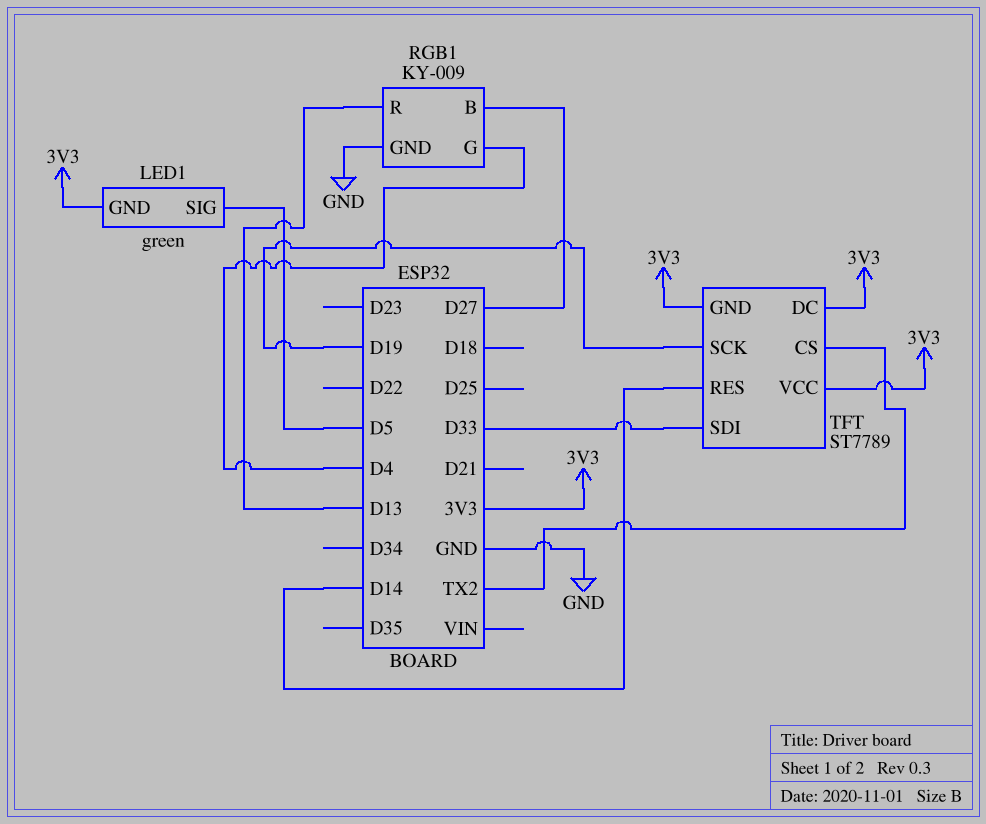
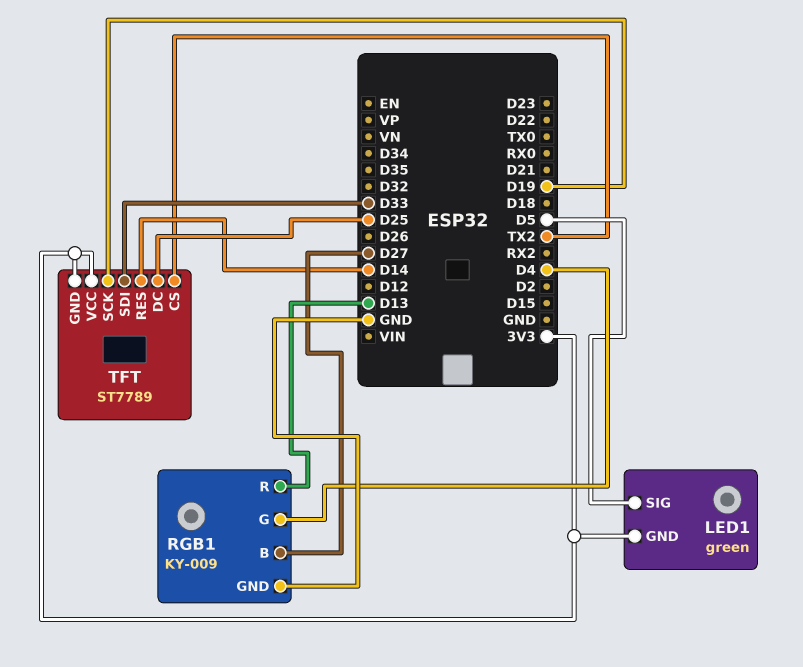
TFT pin DC: 3V3 -> D25

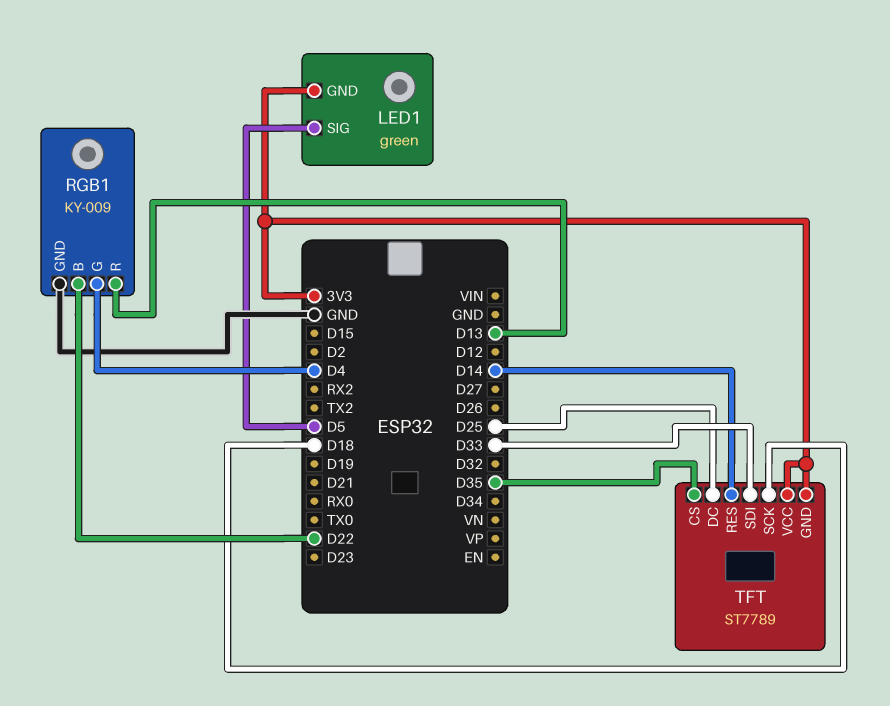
RGB1 pin B: D27 -> D22
TFT pin CS: TX2 -> D35
TFT pin SCK: D19 -> D18

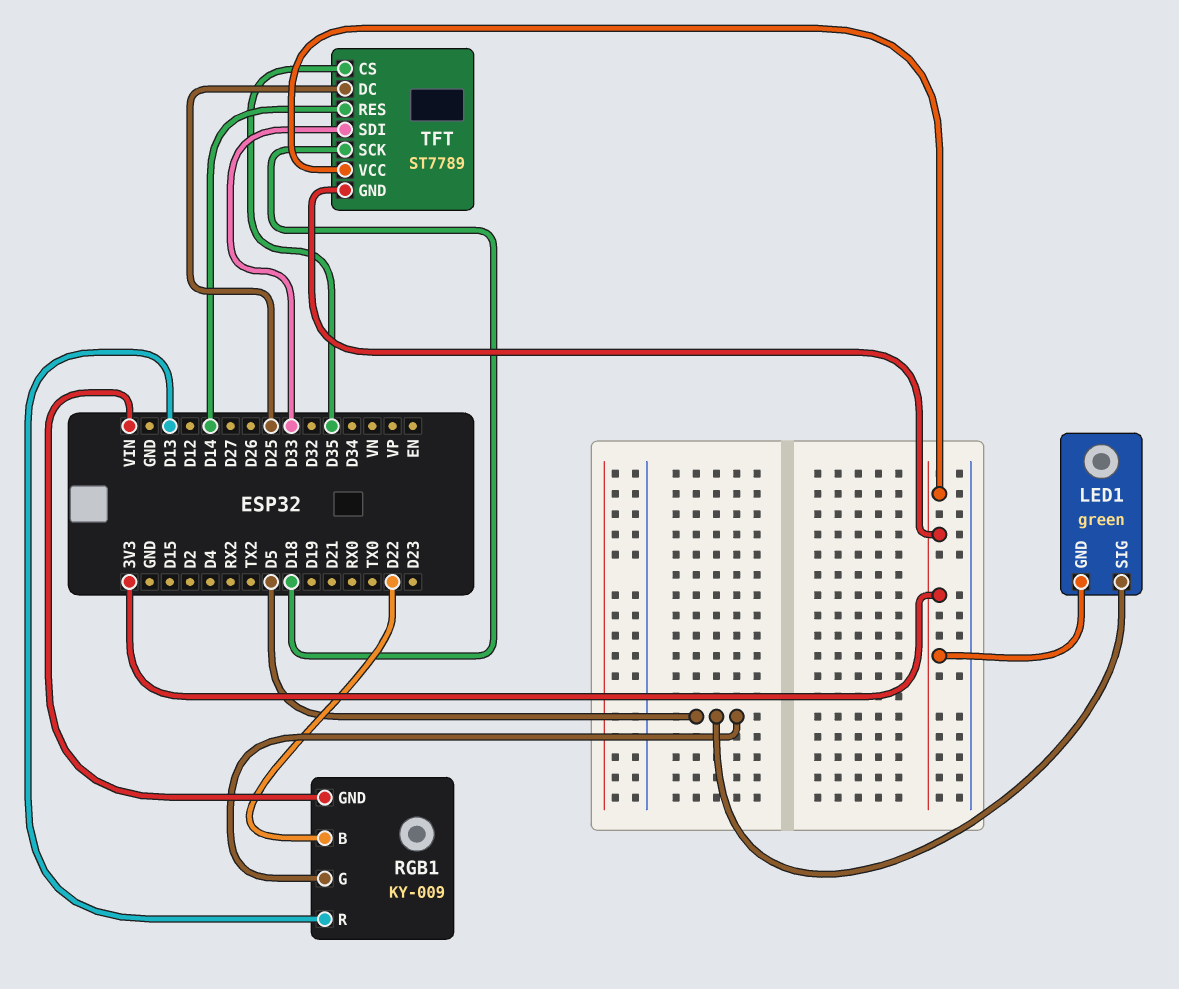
RGB1 pin G: D4 -> D5
RGB1 pin GND: GND -> VIN

